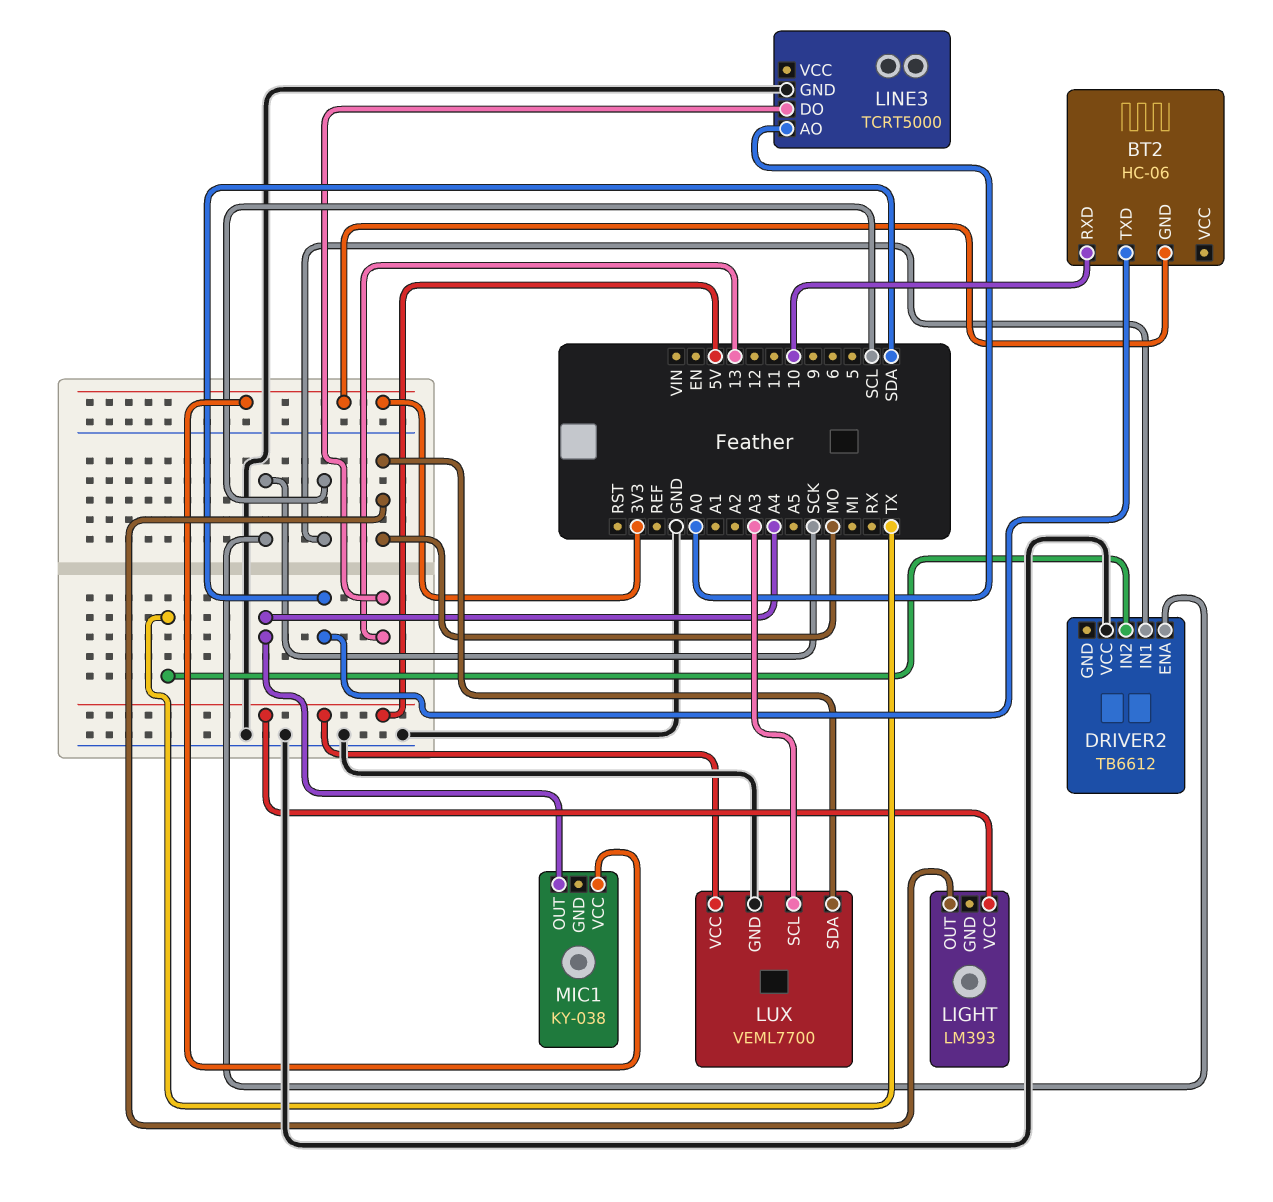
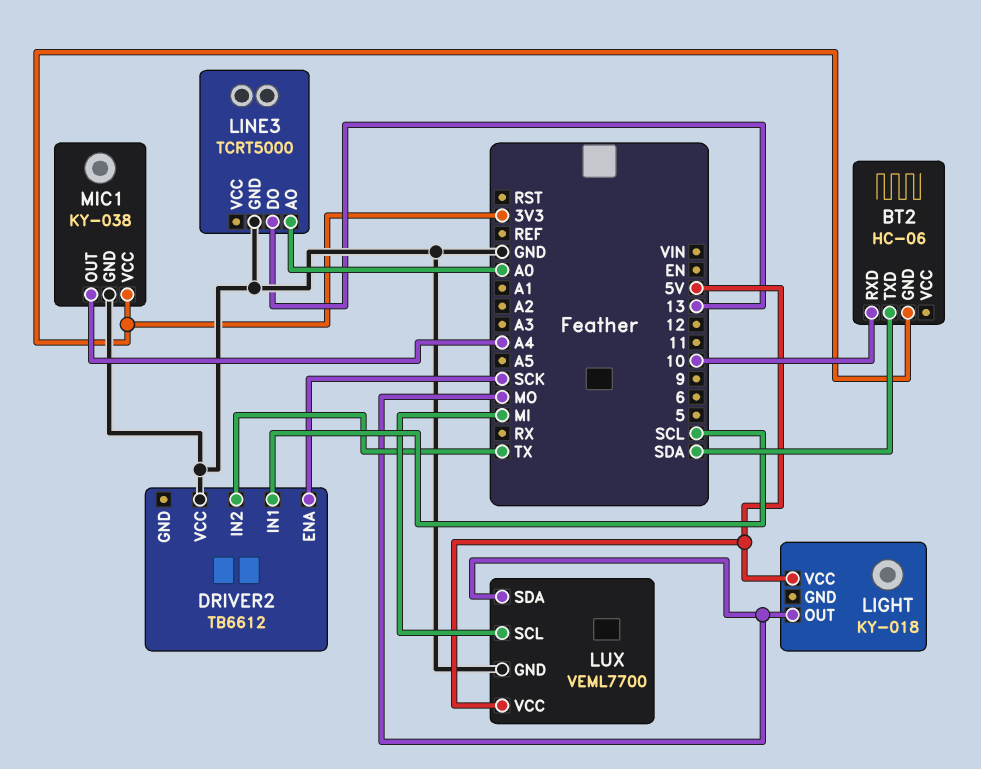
LIGHT: LM393 -> KY-018
LUX pin SCL: A3 -> MI
MIC1 pin GND: none -> GND

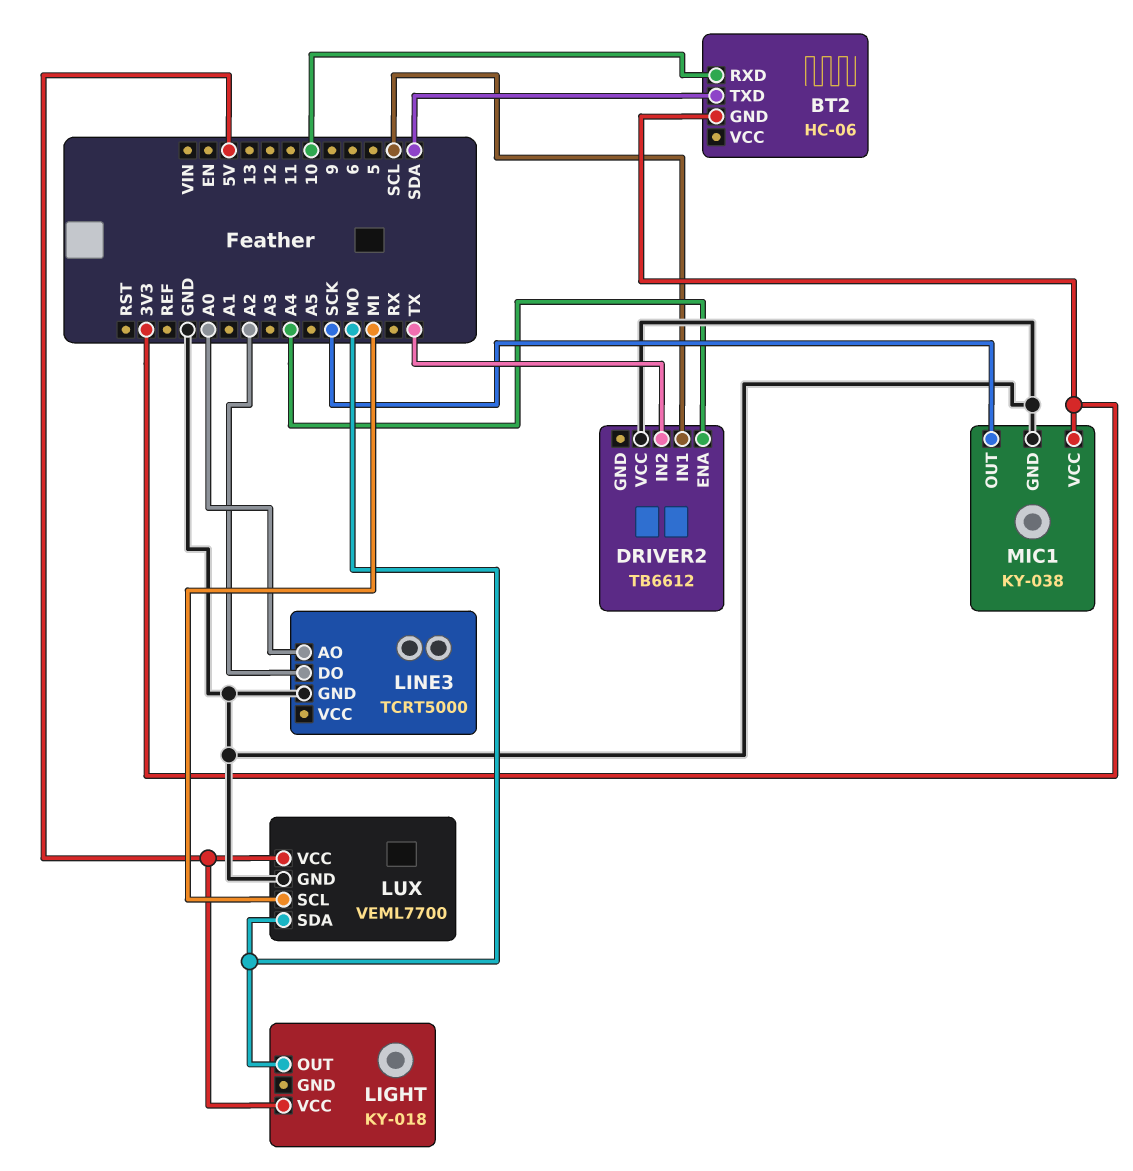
DRIVER2 pin ENA: SCK -> A4
LINE3 pin DO: 13 -> A2
MIC1 pin OUT: A4 -> SCK

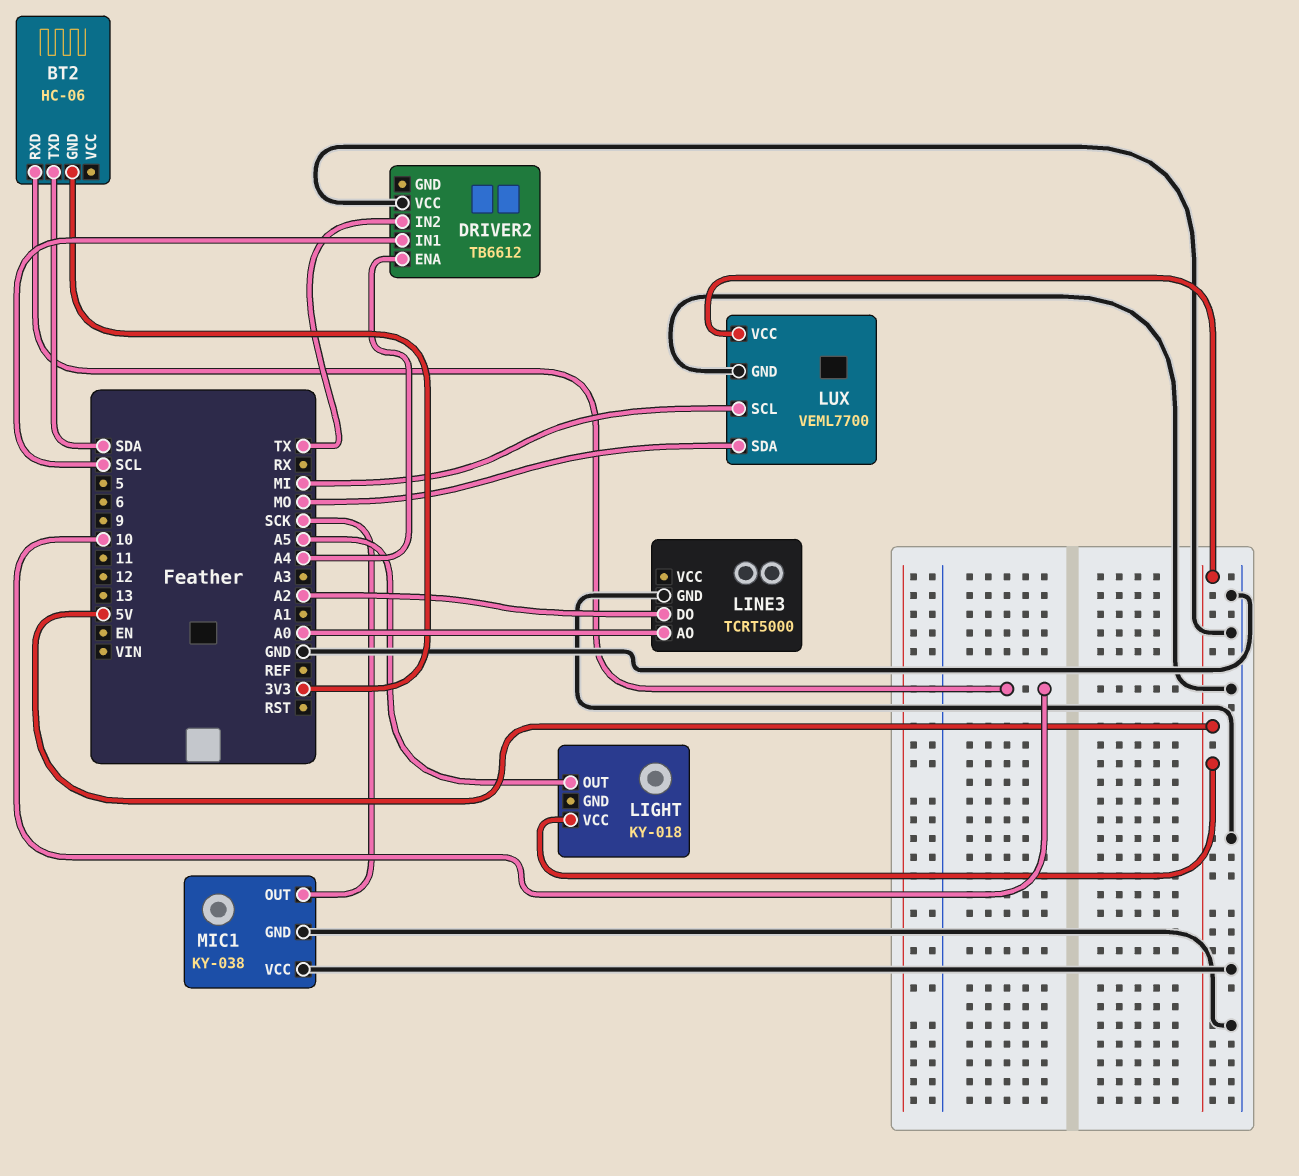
LIGHT pin OUT: MO -> A5
MIC1 pin VCC: 3V3 -> GND

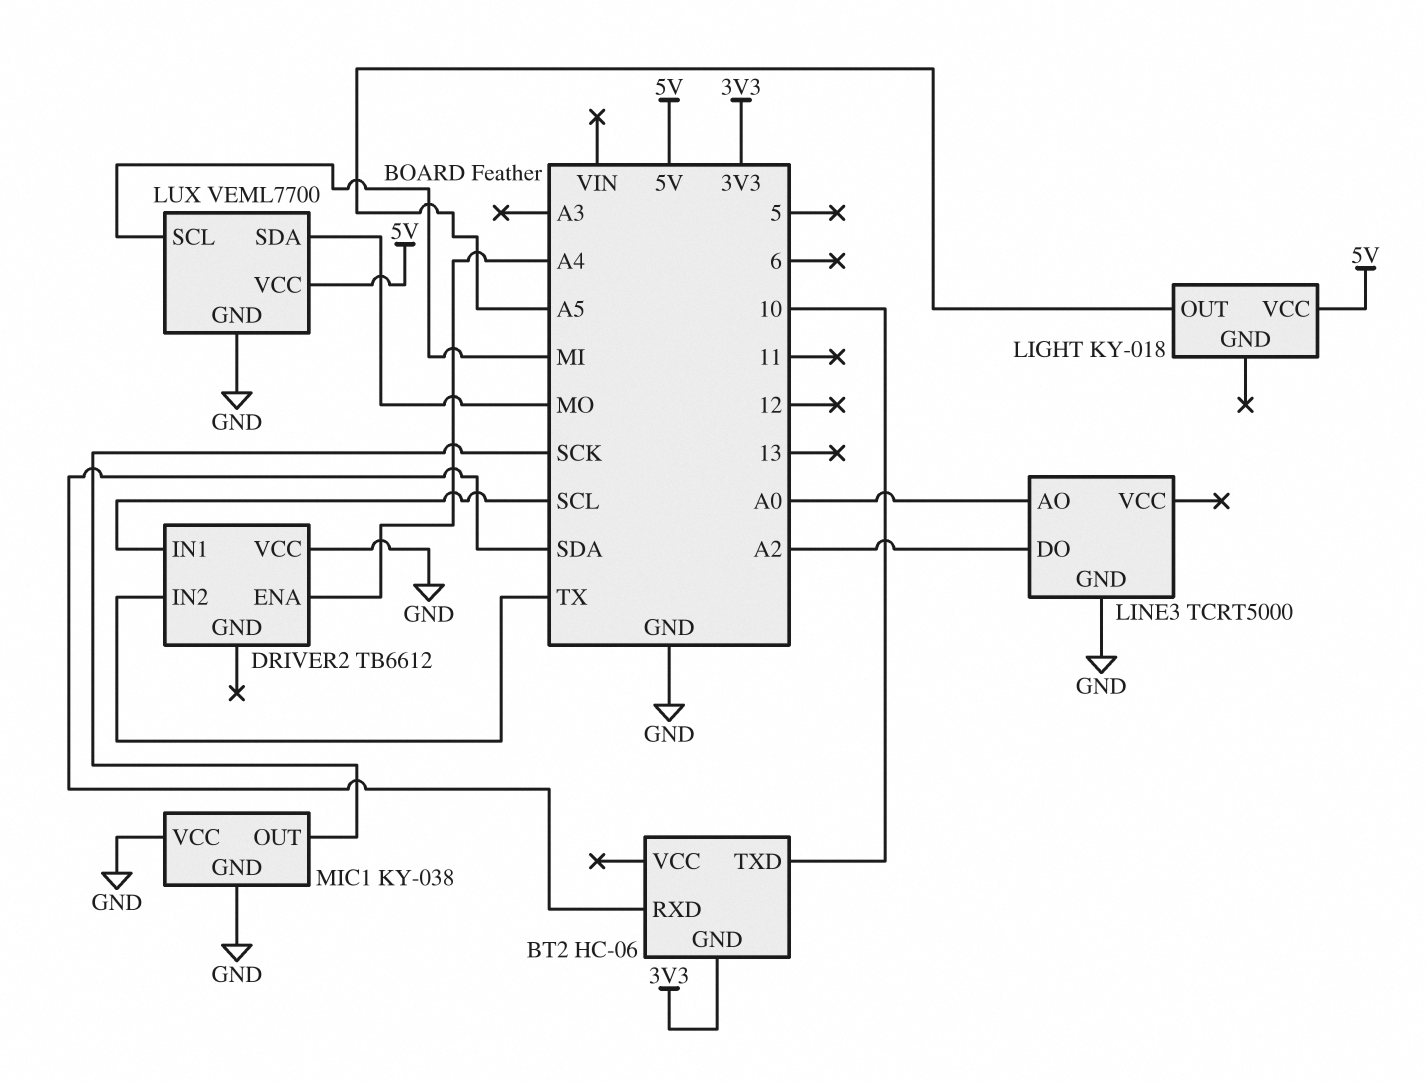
BT2 pin RXD: 10 -> SDA
BT2 pin TXD: SDA -> 10

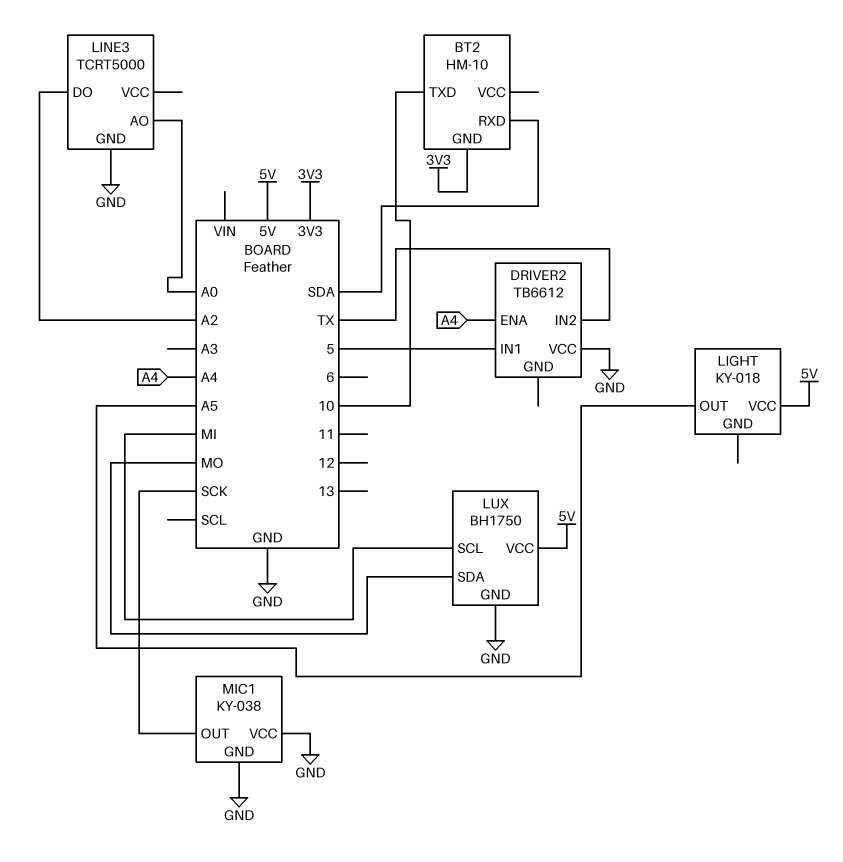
BT2: HC-06 -> HM-10
DRIVER2 pin IN1: SCL -> 5
LUX: VEML7700 -> BH1750

